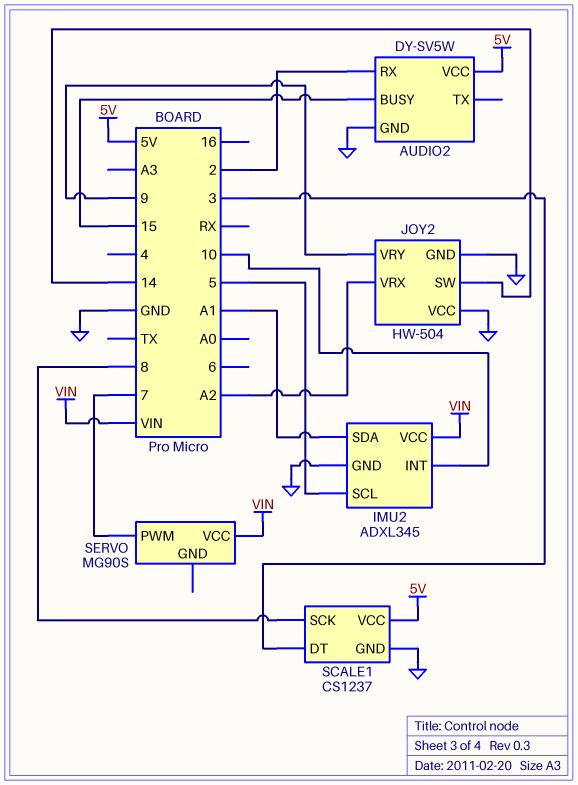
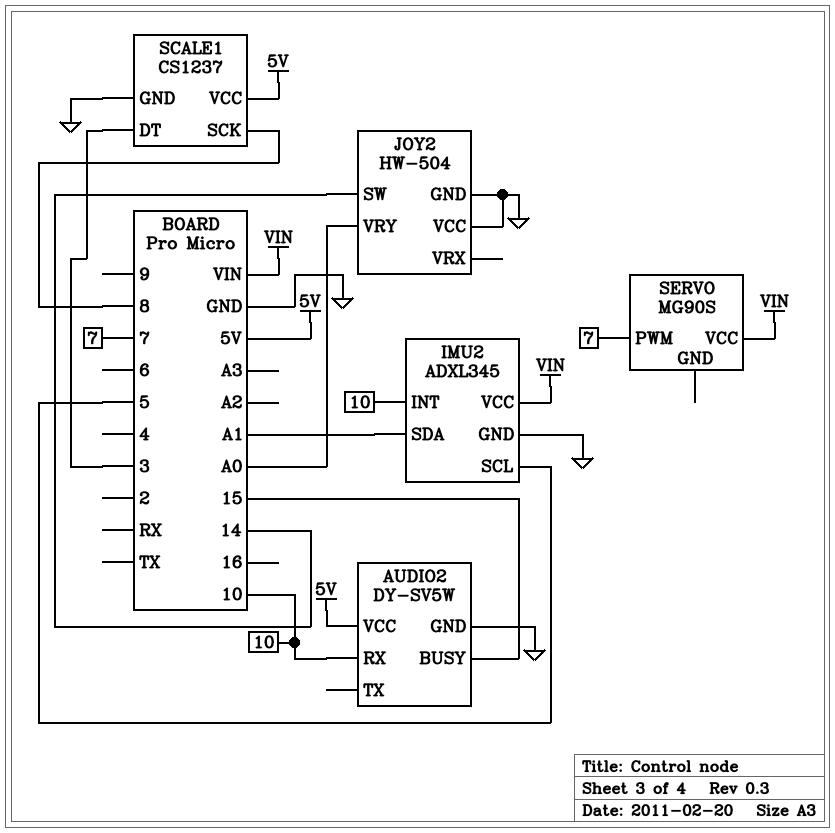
AUDIO2 pin RX: 2 -> 10
JOY2 pin VRX: A2 -> none
JOY2 pin VRY: 9 -> A0

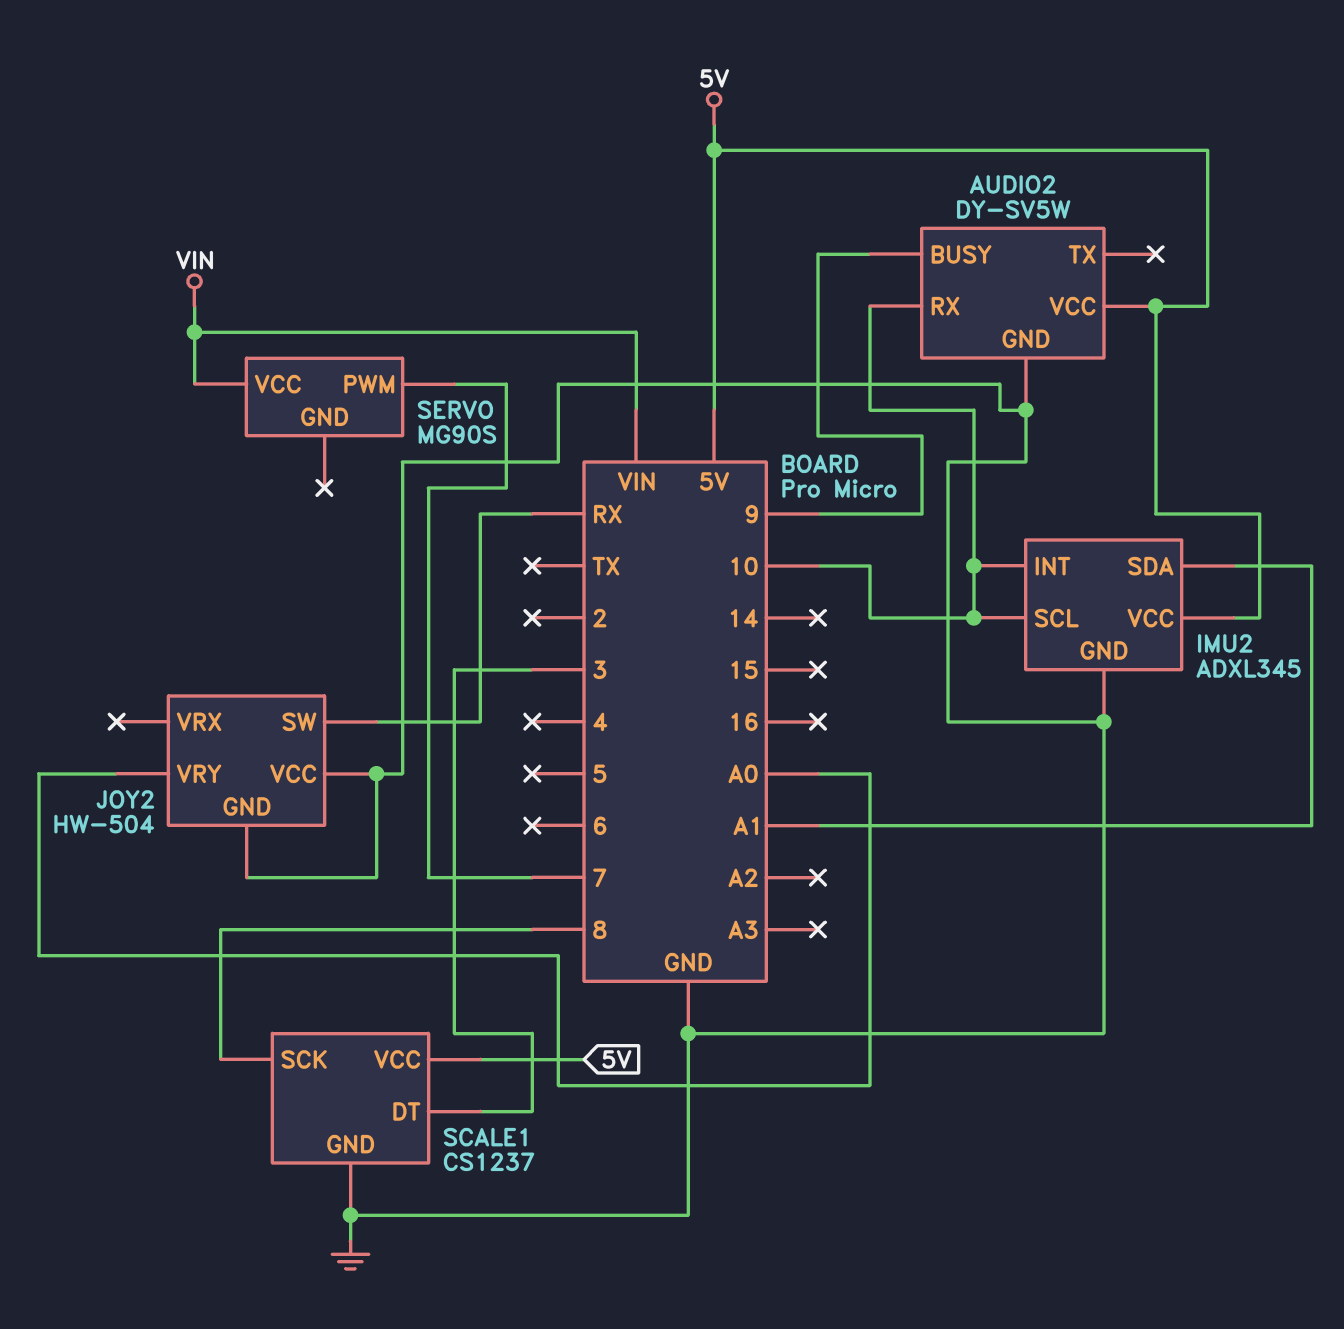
AUDIO2 pin BUSY: 15 -> 9
IMU2 pin SCL: 5 -> 10
IMU2 pin VCC: VIN -> 5V
JOY2 pin SW: 14 -> RX

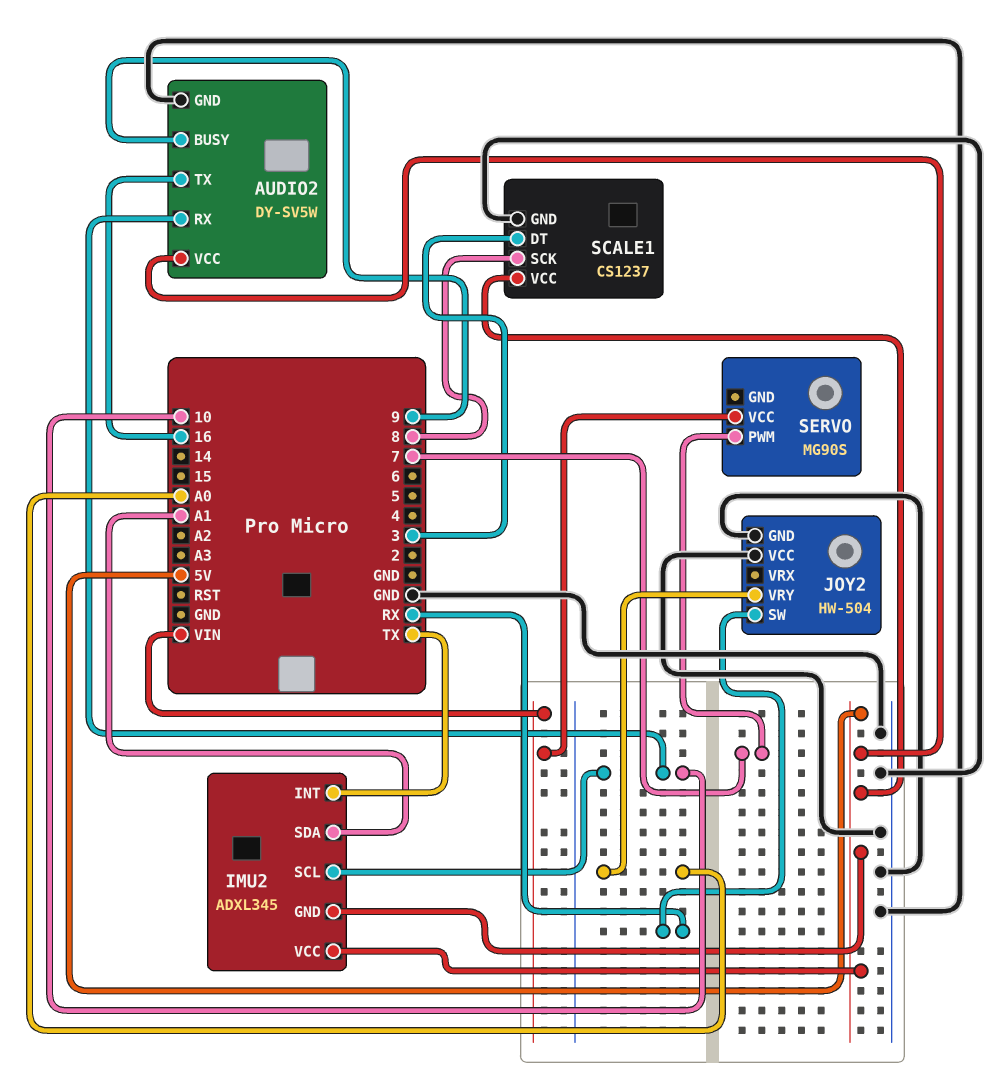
AUDIO2 pin TX: none -> 16
IMU2 pin GND: GND -> 5V
IMU2 pin INT: 10 -> TX

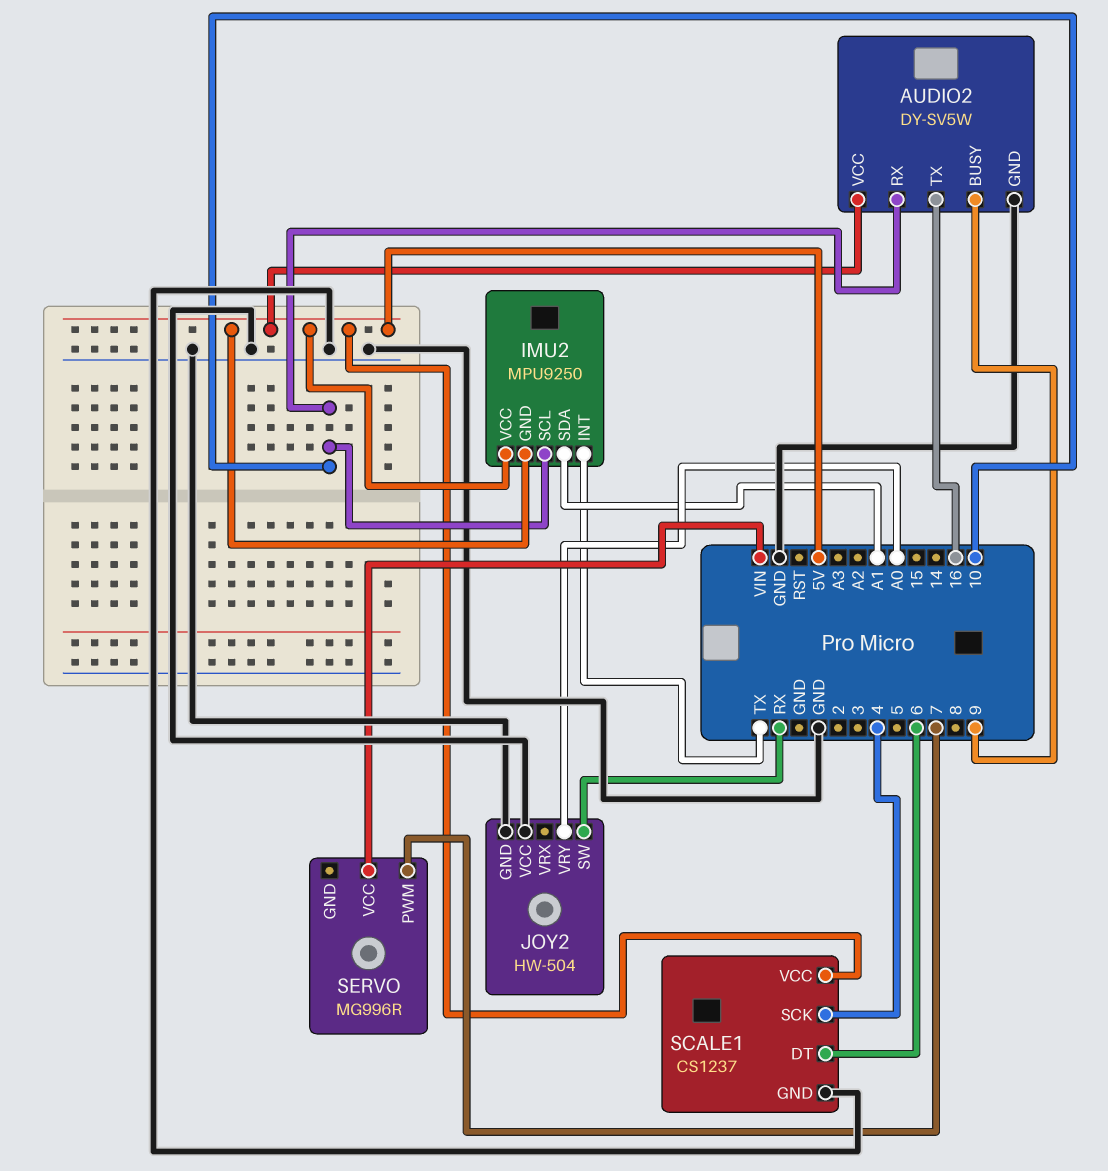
IMU2: ADXL345 -> MPU9250
SCALE1 pin DT: 3 -> 6
SCALE1 pin SCK: 8 -> 4
SERVO: MG90S -> MG996R

